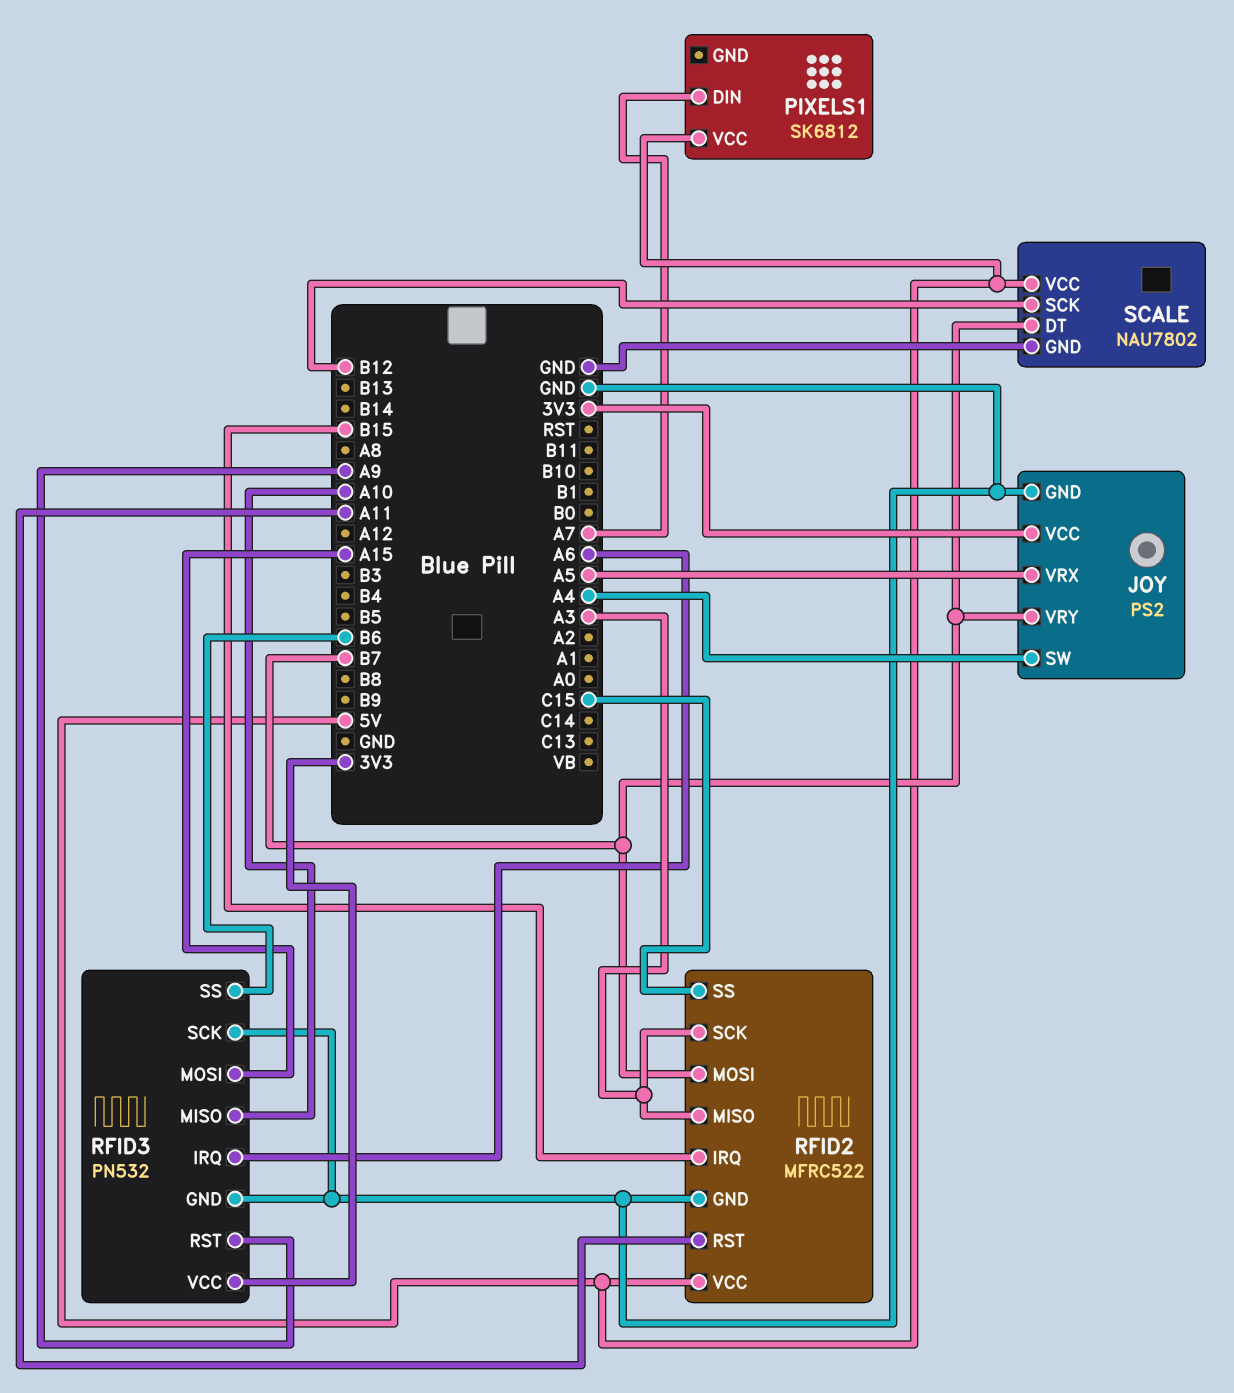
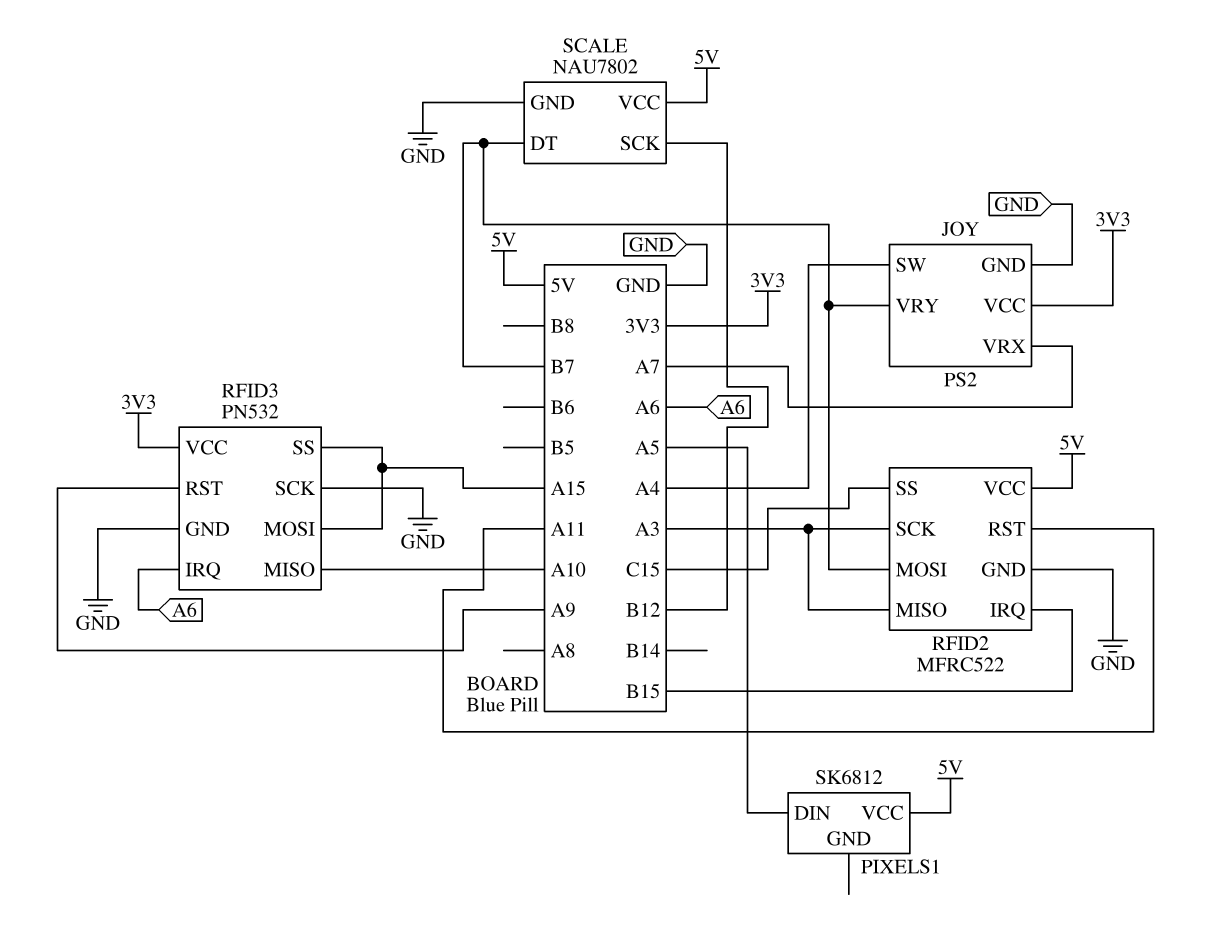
JOY pin VRX: A5 -> A7
PIXELS1 pin DIN: A7 -> A5
RFID3 pin SS: B6 -> A15

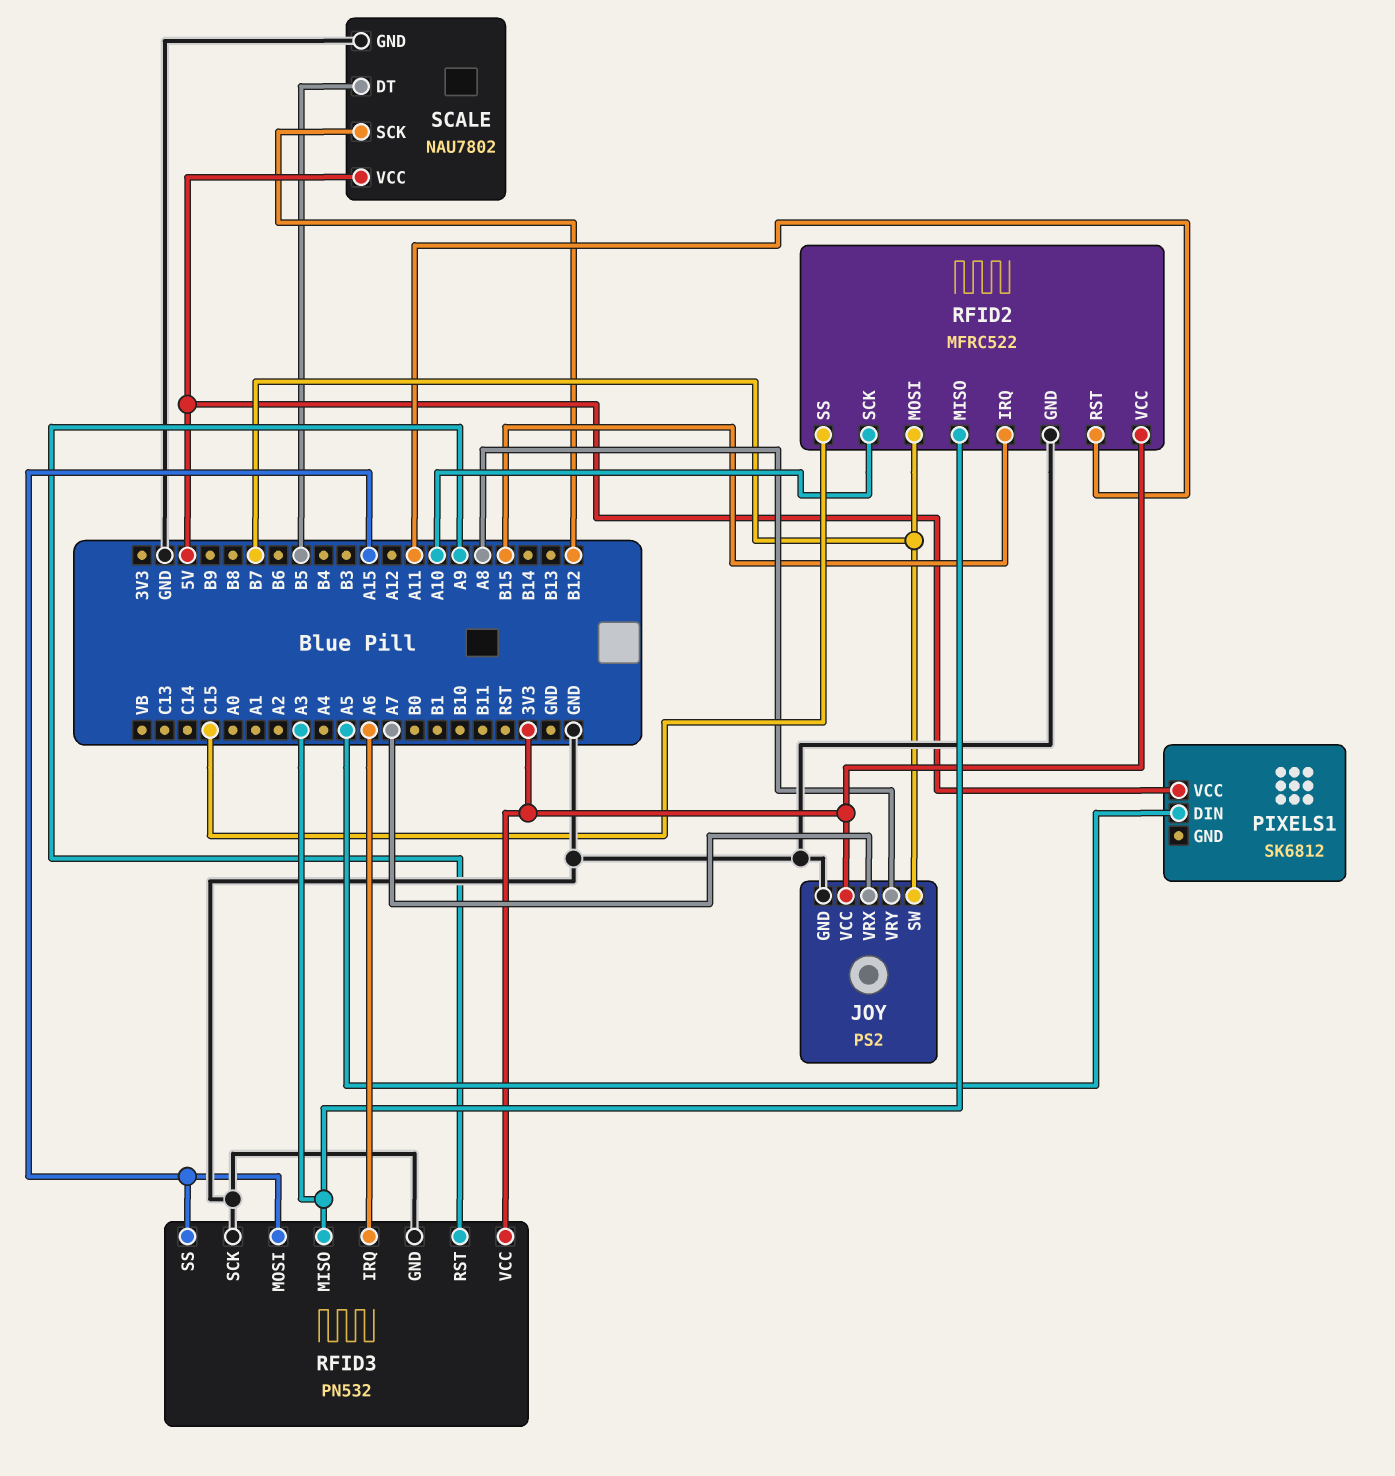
JOY pin SW: A4 -> B7
JOY pin VRY: B7 -> A8
RFID2 pin SCK: A3 -> A10
RFID2 pin VCC: 5V -> 3V3
RFID3 pin MISO: A10 -> A3
SCALE pin DT: B7 -> B5

